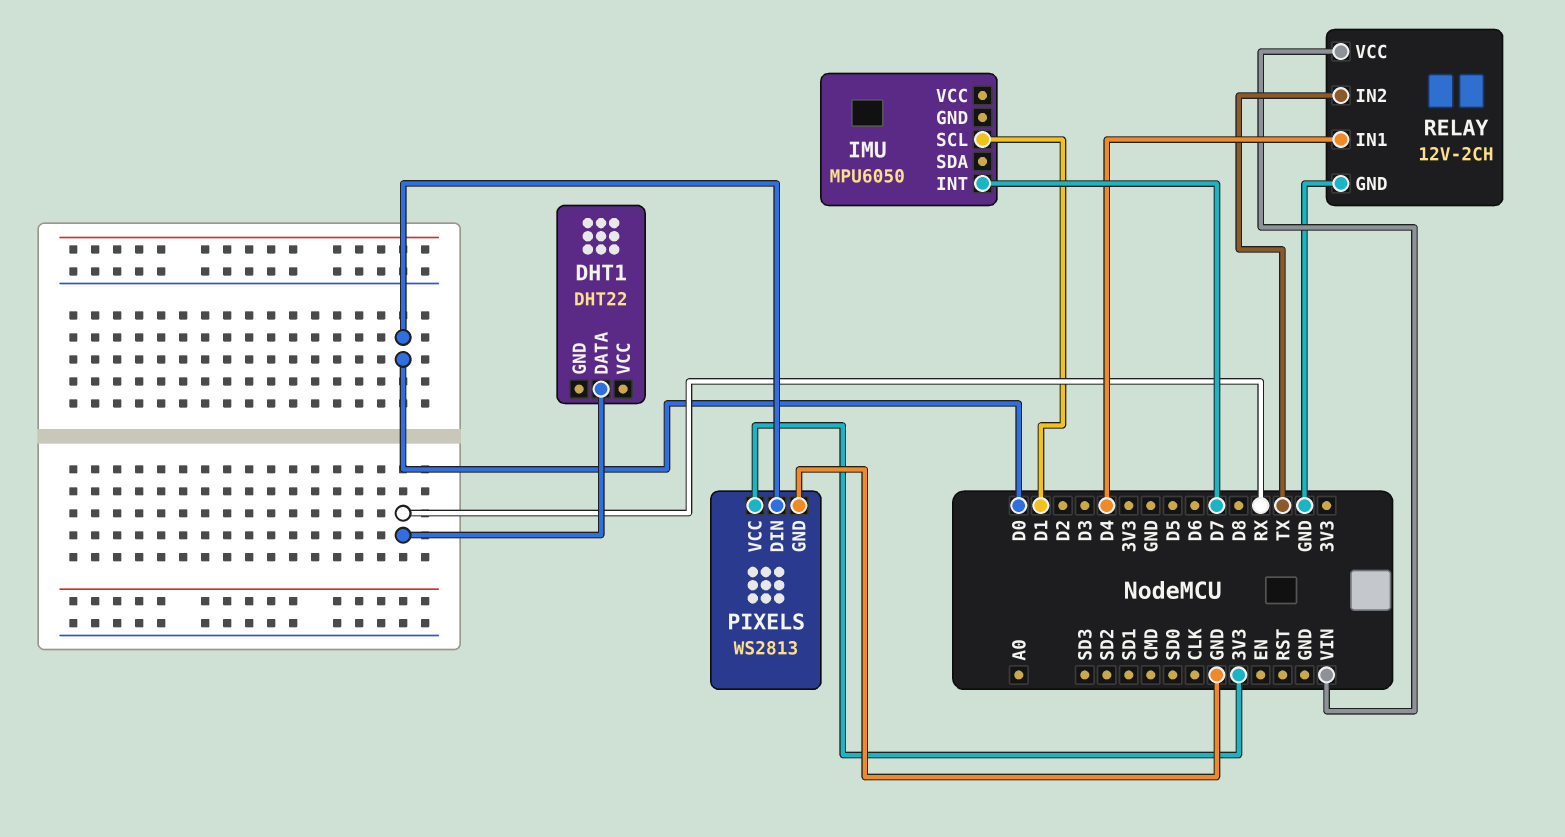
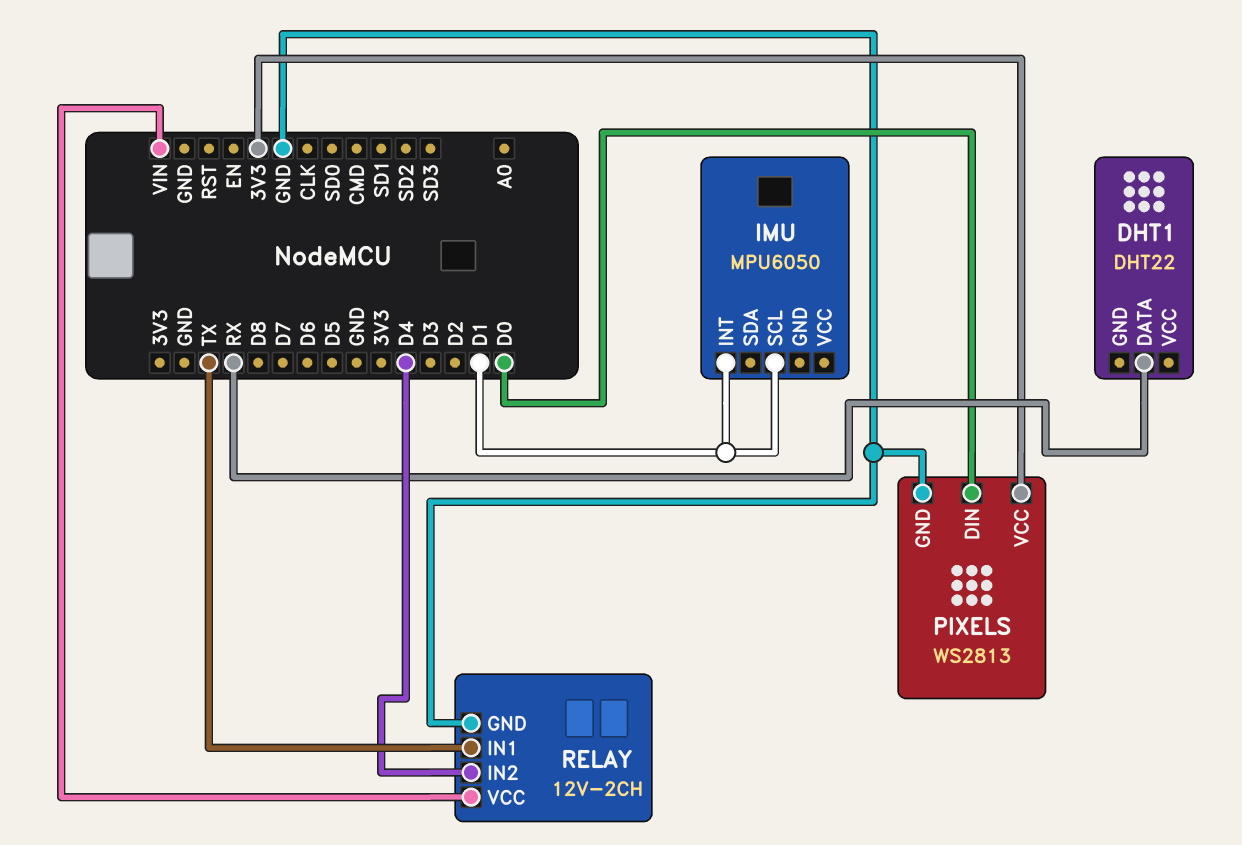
IMU pin INT: D7 -> D1
RELAY pin IN1: D4 -> TX
RELAY pin IN2: TX -> D4

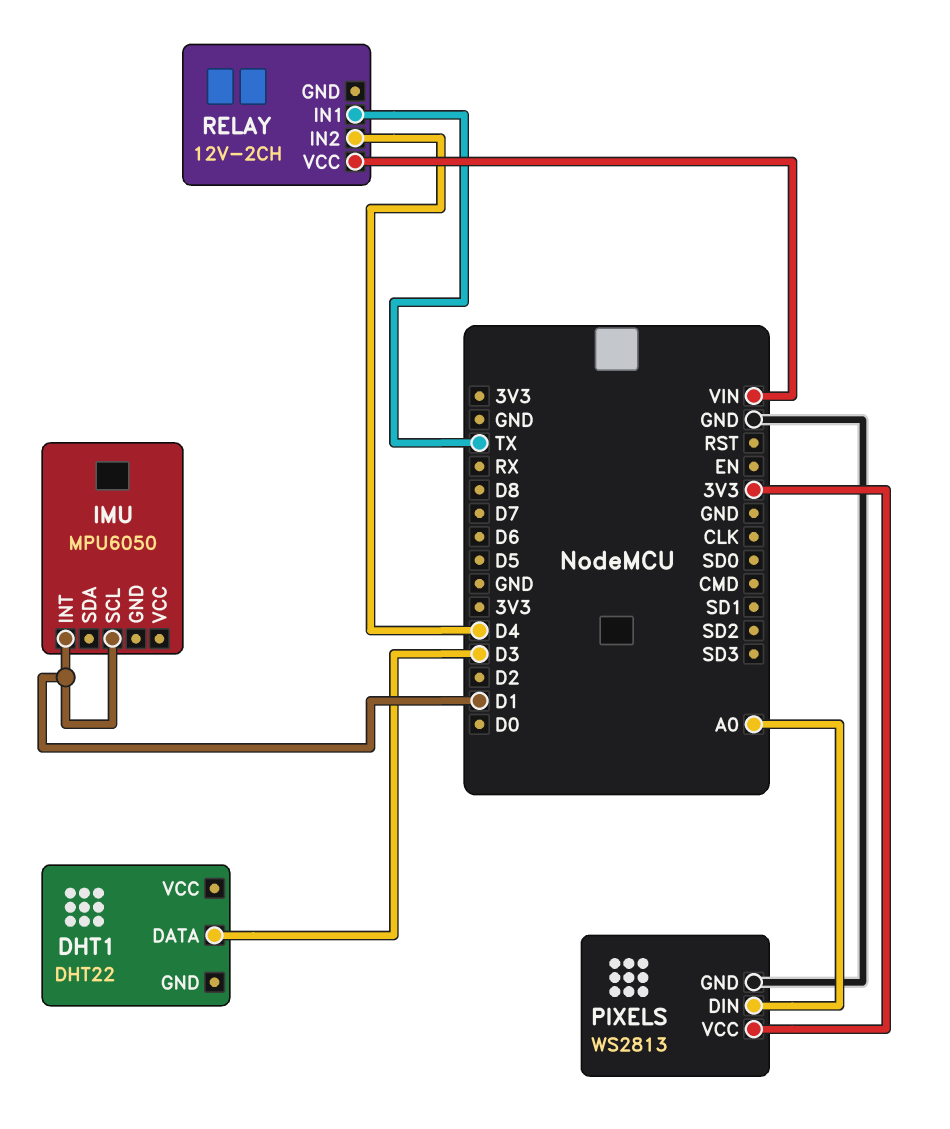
DHT1 pin DATA: RX -> D3
PIXELS pin DIN: D0 -> A0
RELAY pin GND: GND -> none

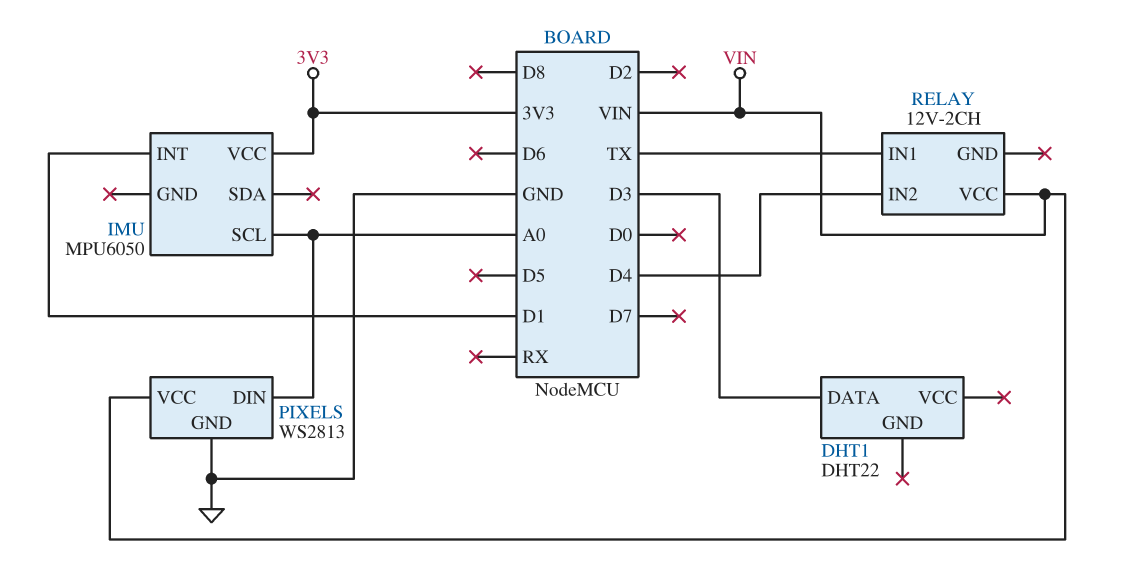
IMU pin SCL: D1 -> A0
IMU pin VCC: none -> 3V3
PIXELS pin VCC: 3V3 -> VIN

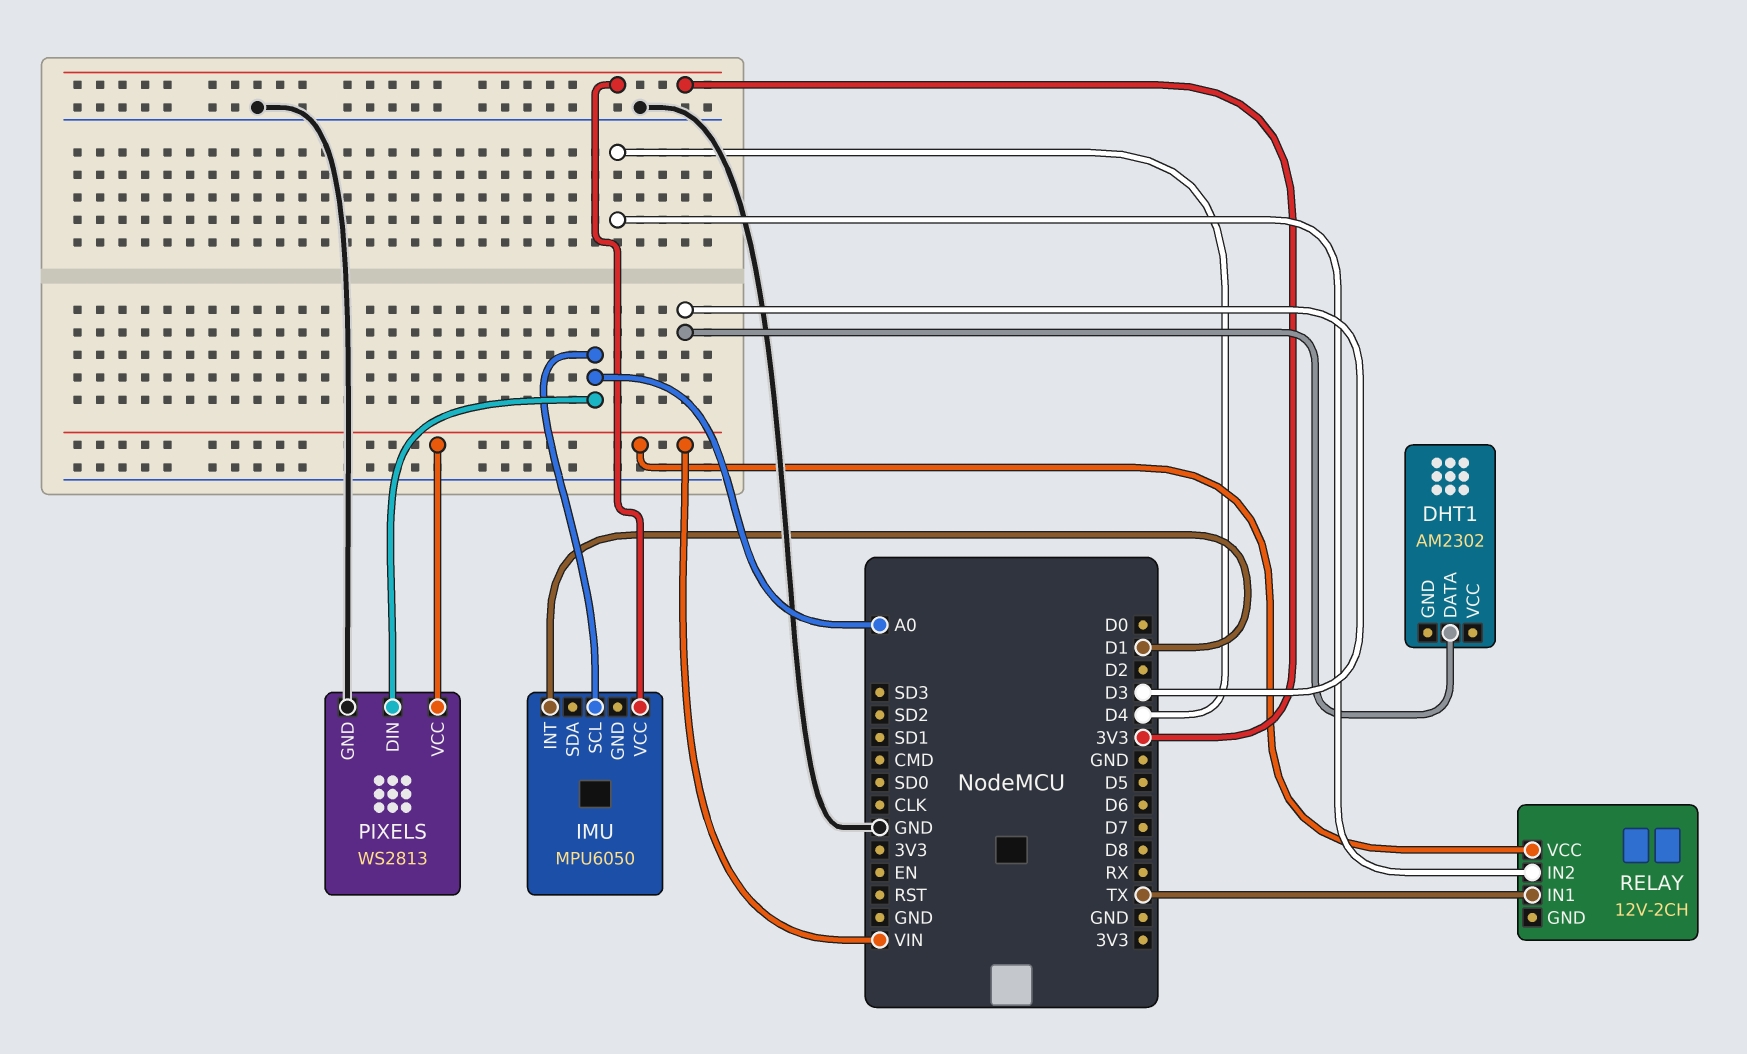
DHT1: DHT22 -> AM2302

